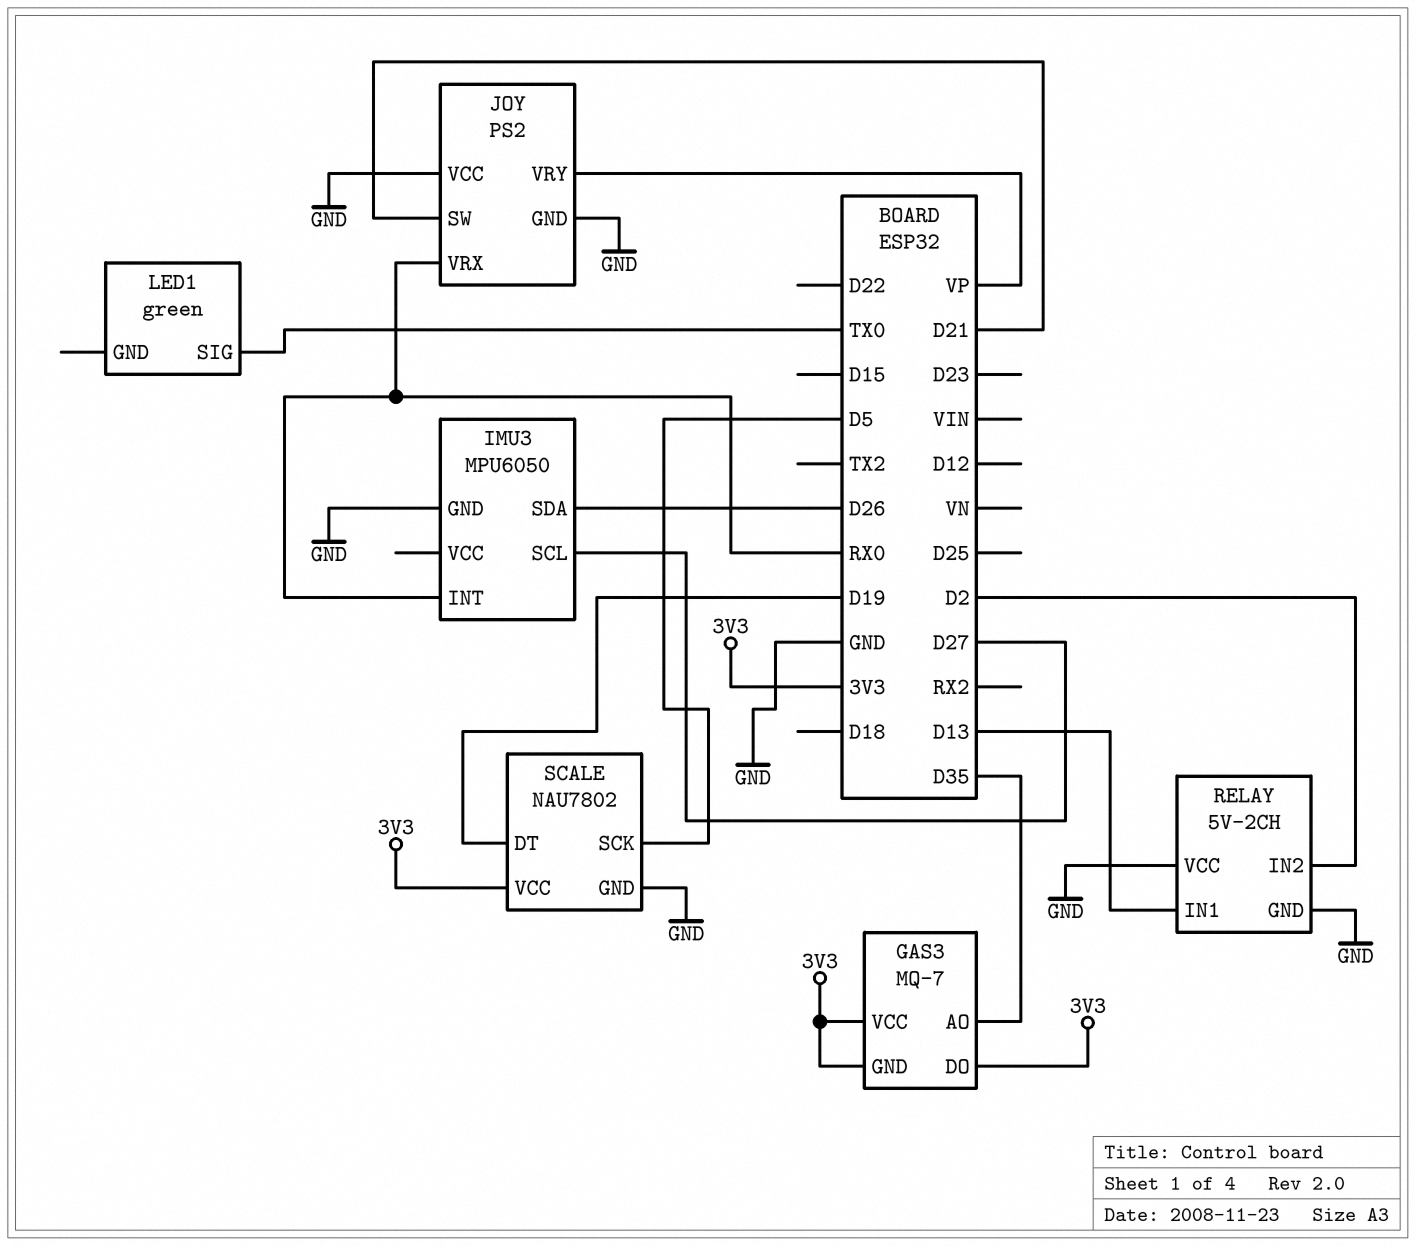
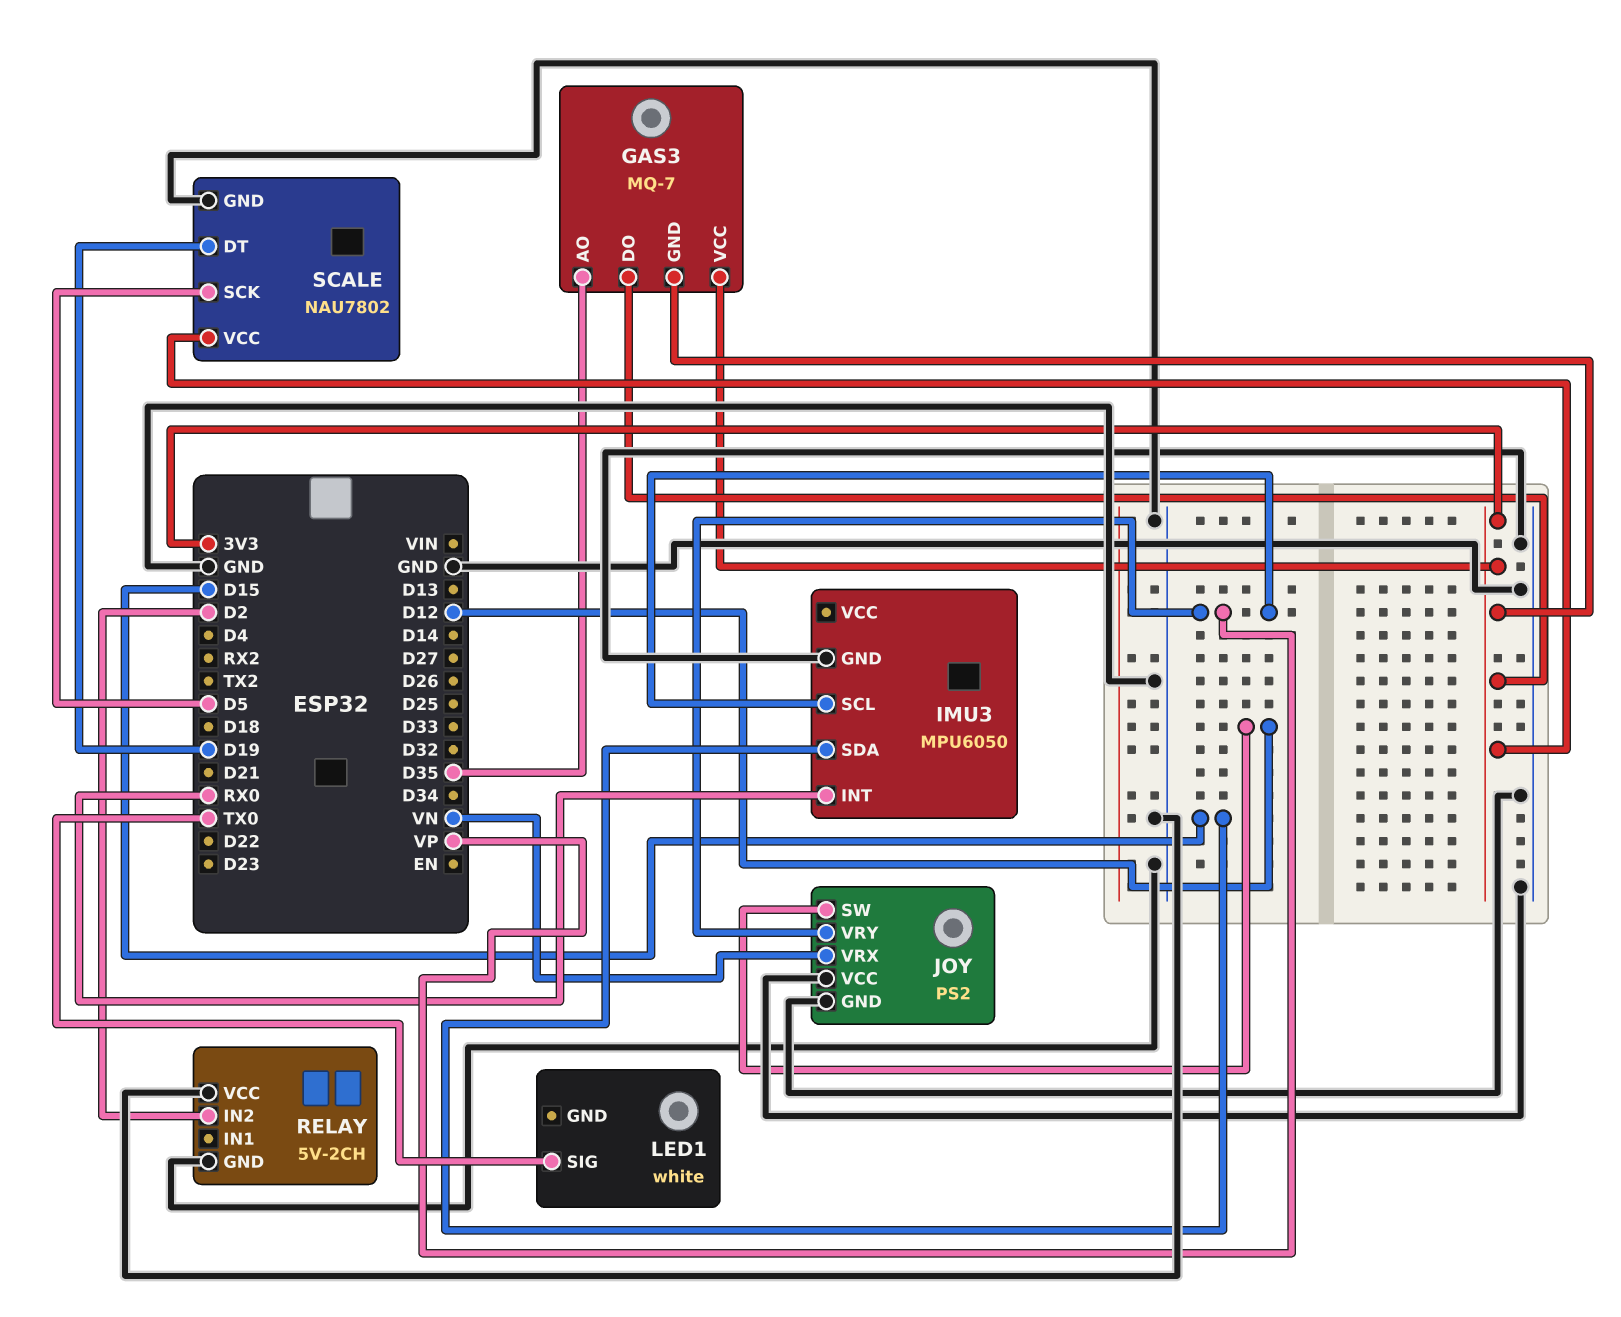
IMU3 pin SCL: D27 -> VP
IMU3 pin SDA: D26 -> D15
JOY pin SW: D21 -> D12
JOY pin VRX: RX0 -> VN
LED1: green -> white
RELAY pin IN1: D13 -> none

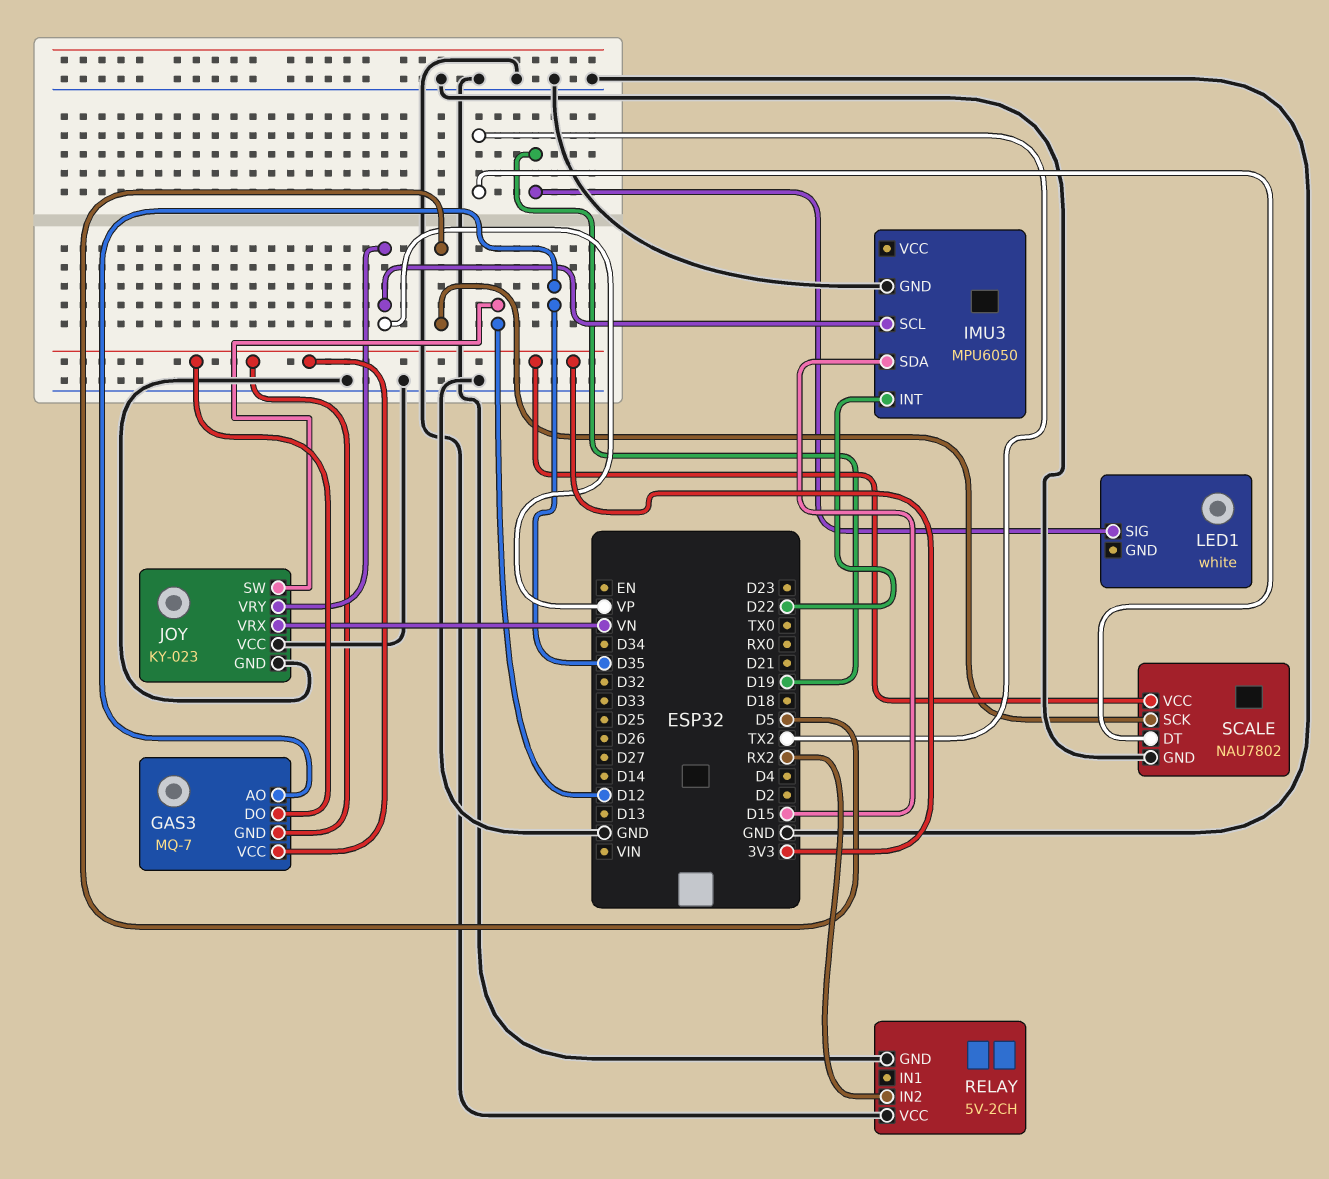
IMU3 pin INT: RX0 -> D22
JOY: PS2 -> KY-023
LED1 pin SIG: TX0 -> D19
RELAY pin IN2: D2 -> RX2
SCALE pin DT: D19 -> TX2

